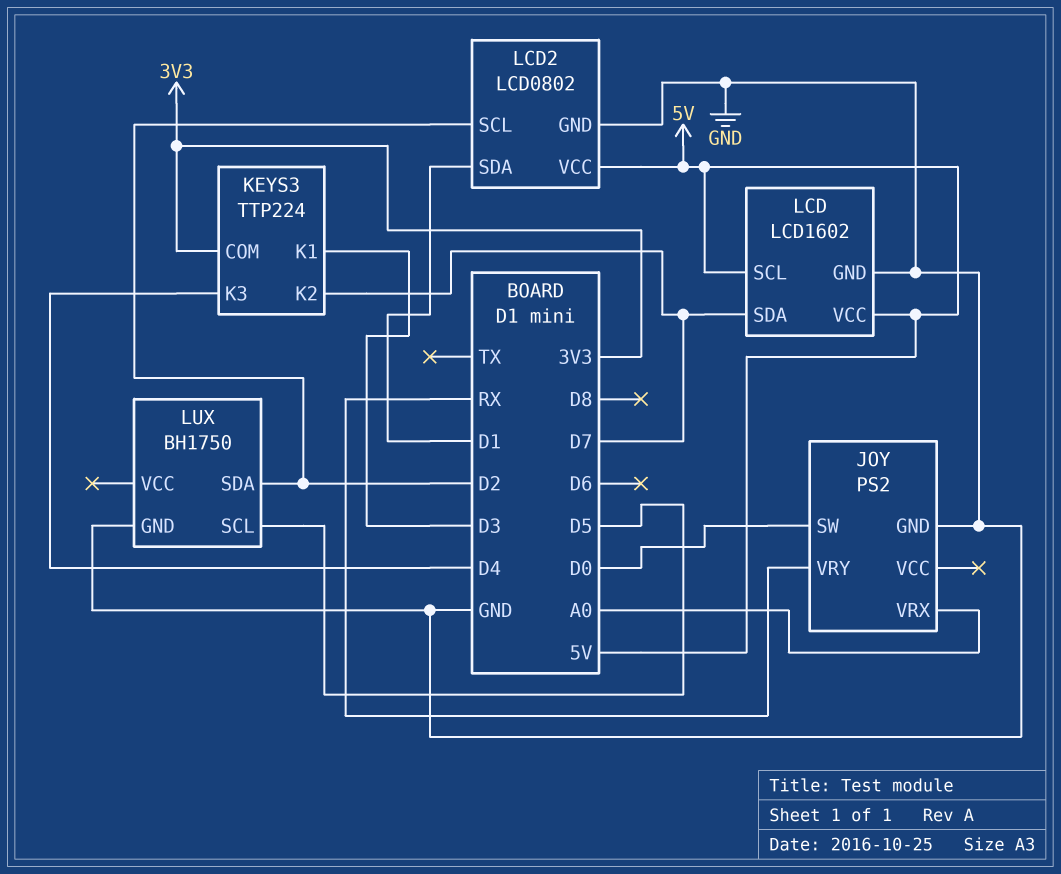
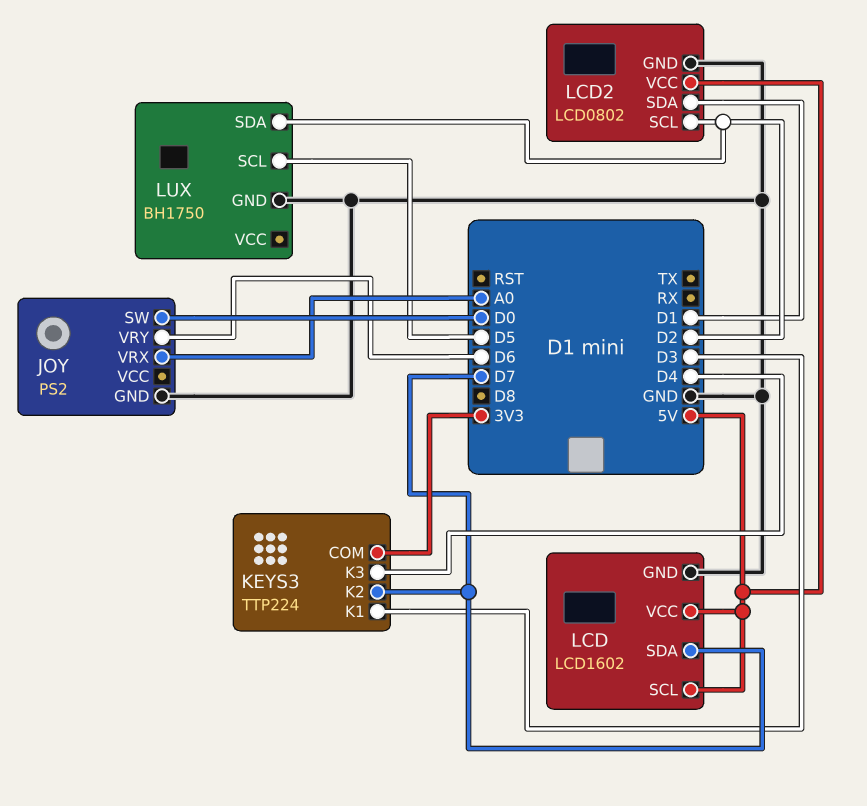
JOY pin VRY: RX -> D6

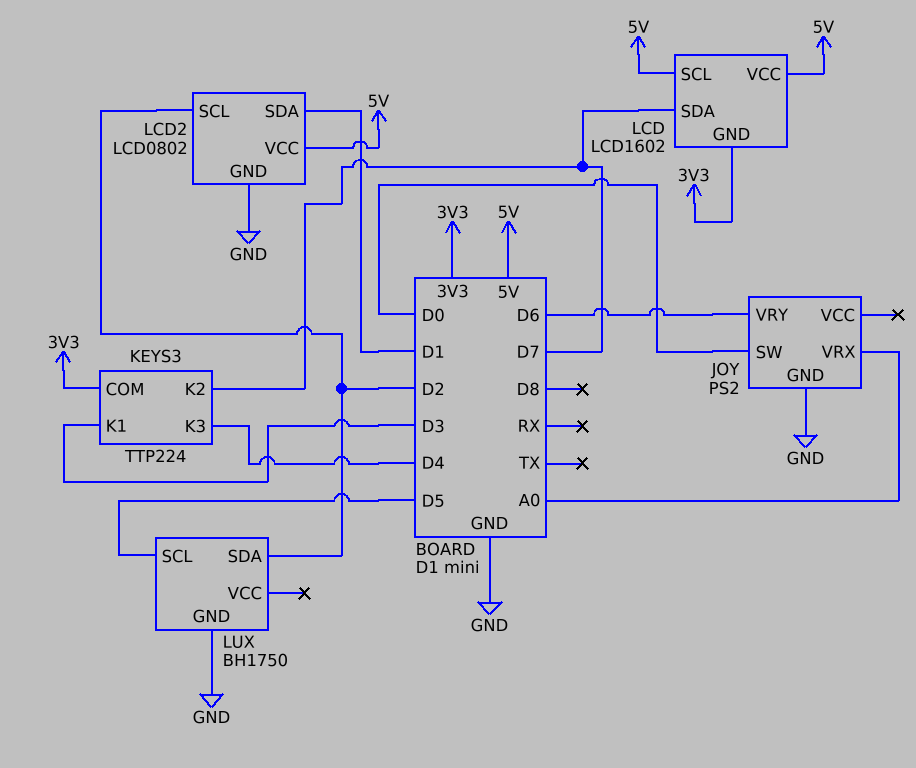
LCD pin GND: GND -> 3V3

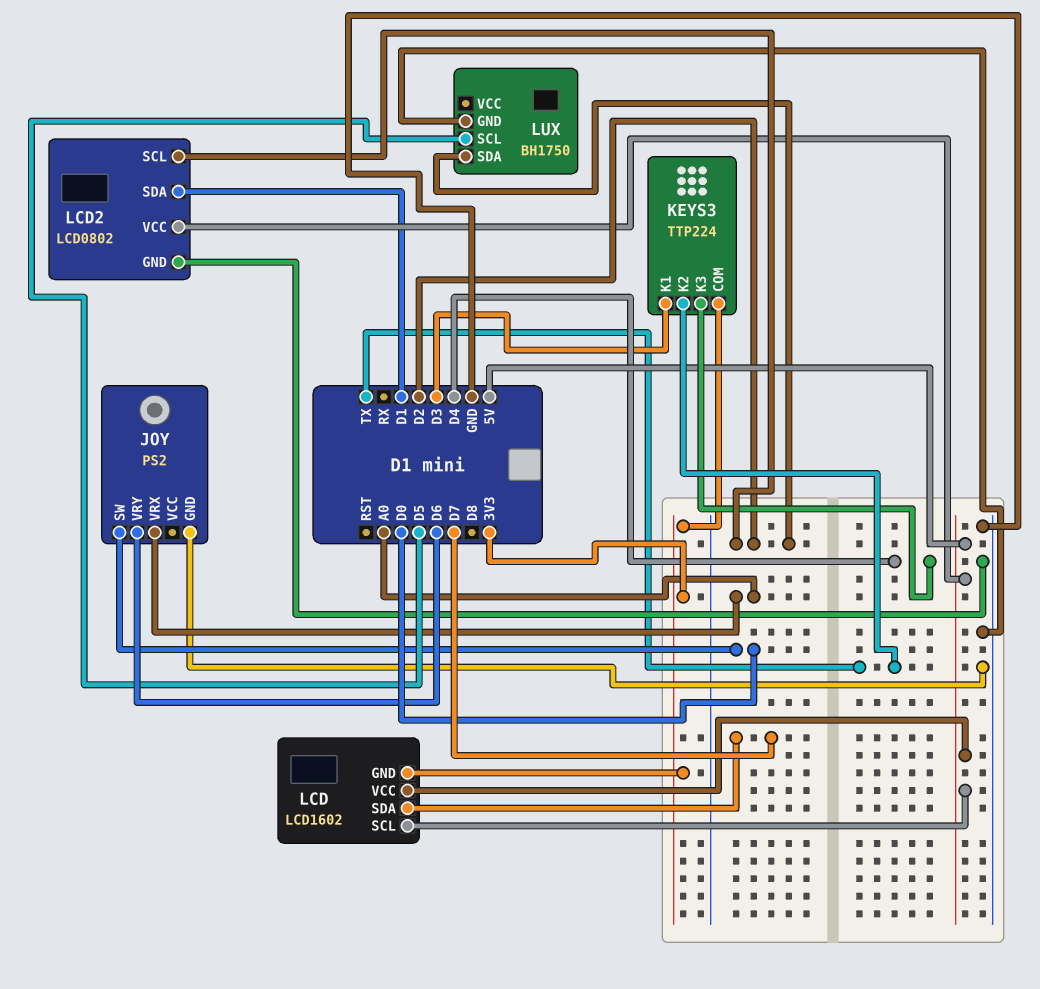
KEYS3 pin K2: D7 -> TX

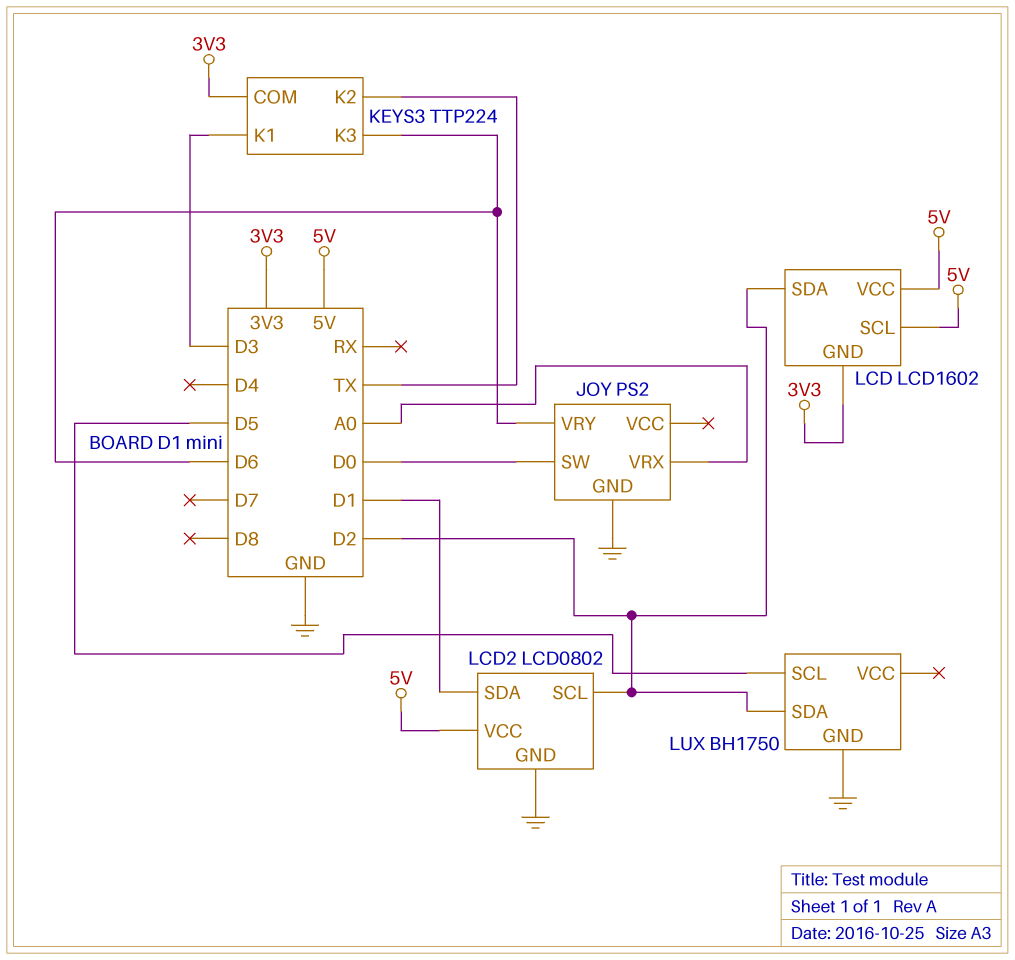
KEYS3 pin K3: D4 -> D6
LCD pin SDA: D7 -> D2

